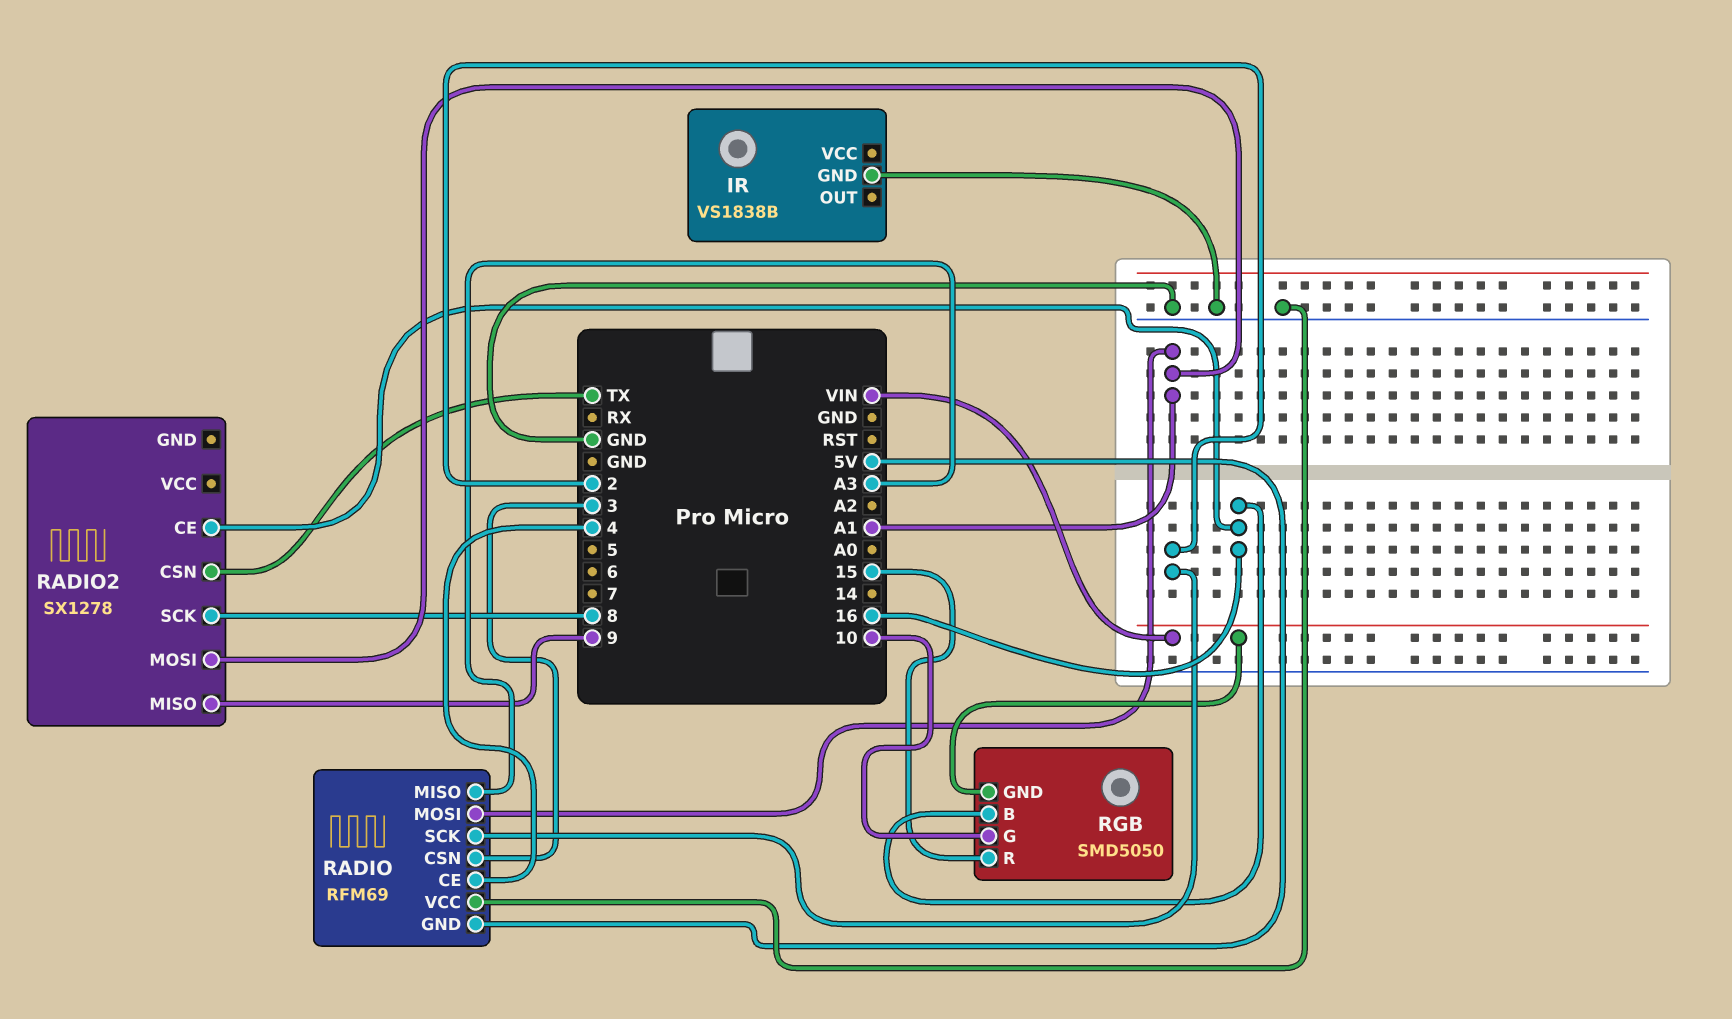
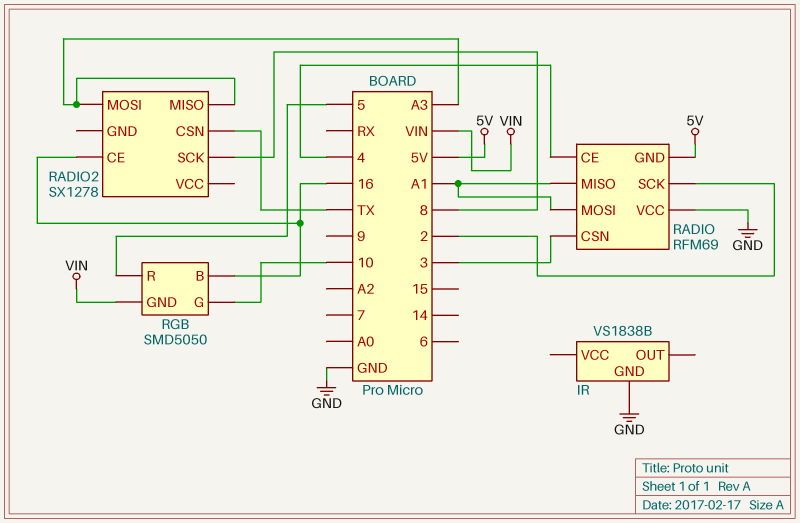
RADIO pin MISO: A3 -> A1
RADIO2 pin MISO: 9 -> A3
RADIO2 pin MOSI: A1 -> A3
RGB pin R: 15 -> 5

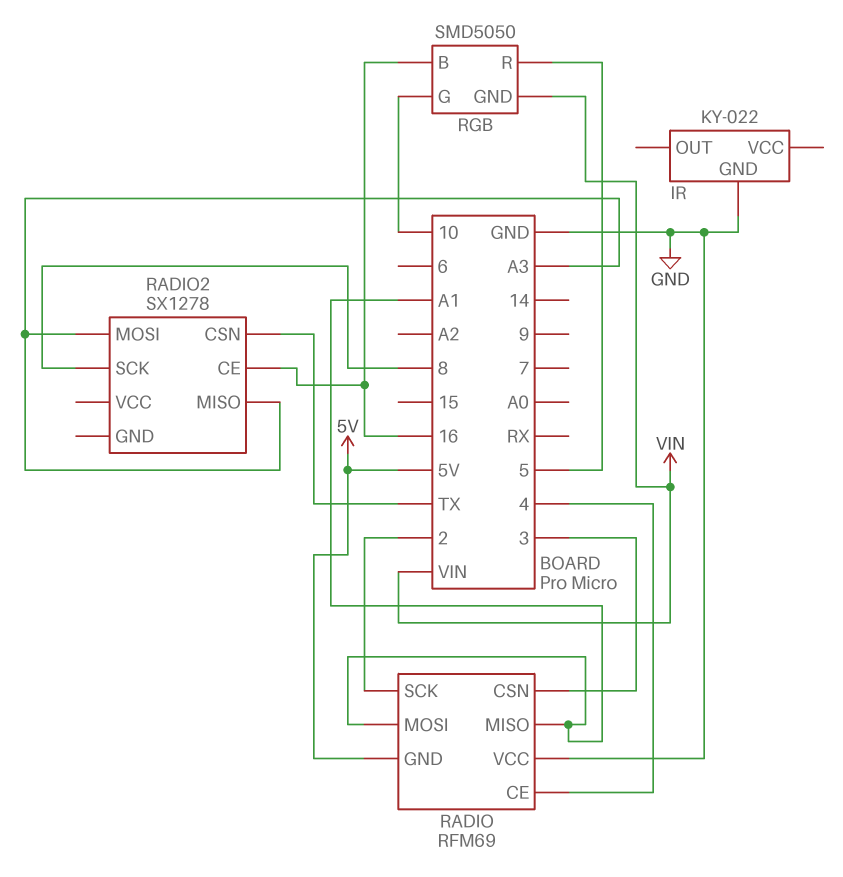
IR: VS1838B -> KY-022

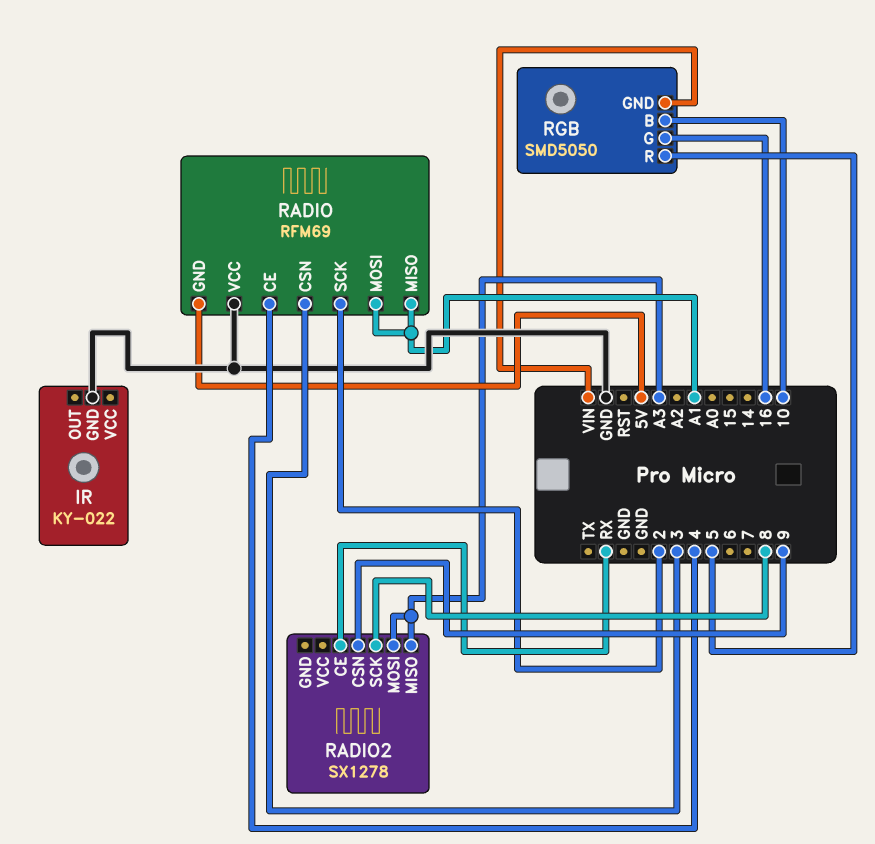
RADIO2 pin CE: 16 -> RX
RADIO2 pin CSN: TX -> 9
RGB pin B: 16 -> 10
RGB pin G: 10 -> 16

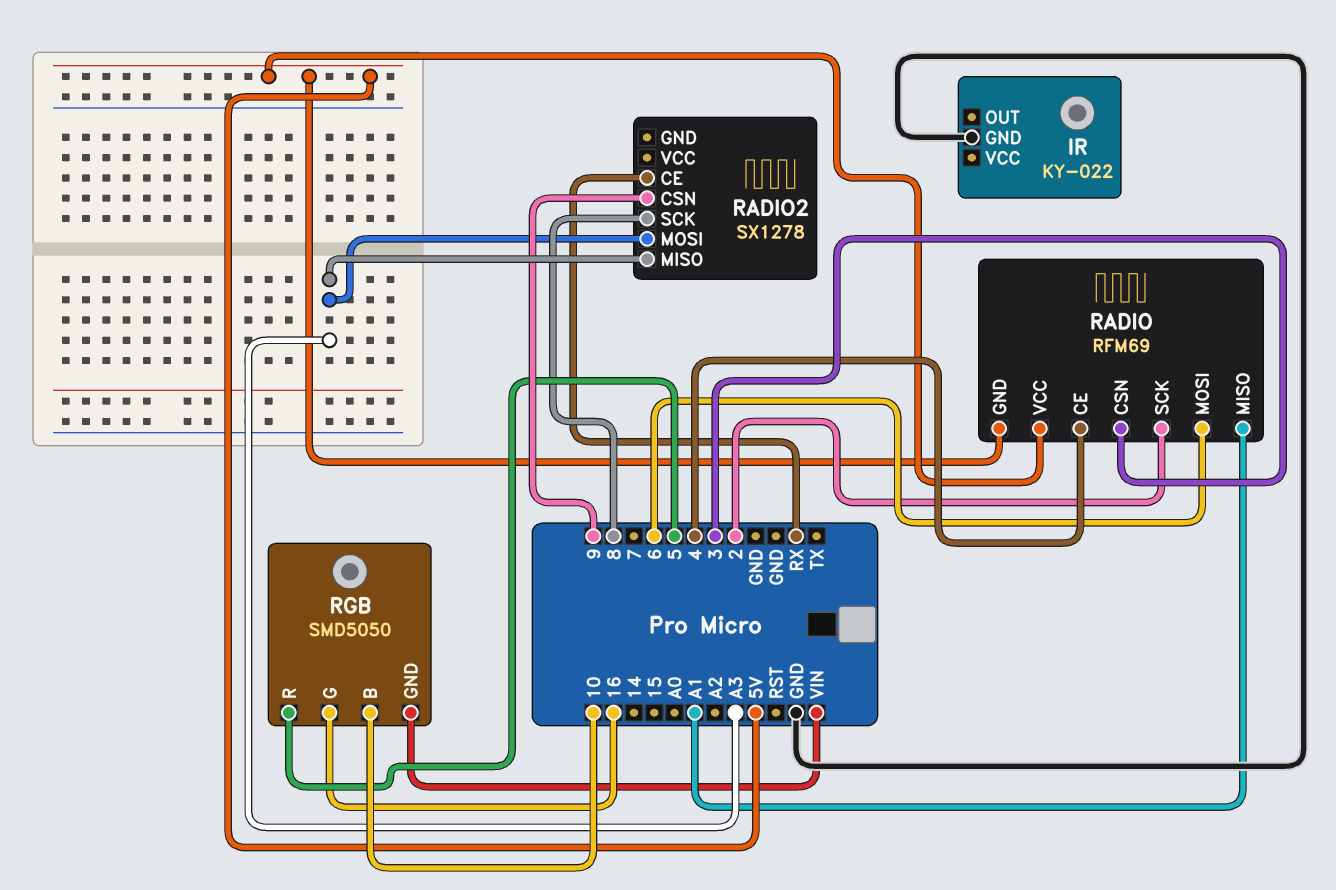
RADIO pin MOSI: A1 -> 6
RADIO pin VCC: GND -> 5V

